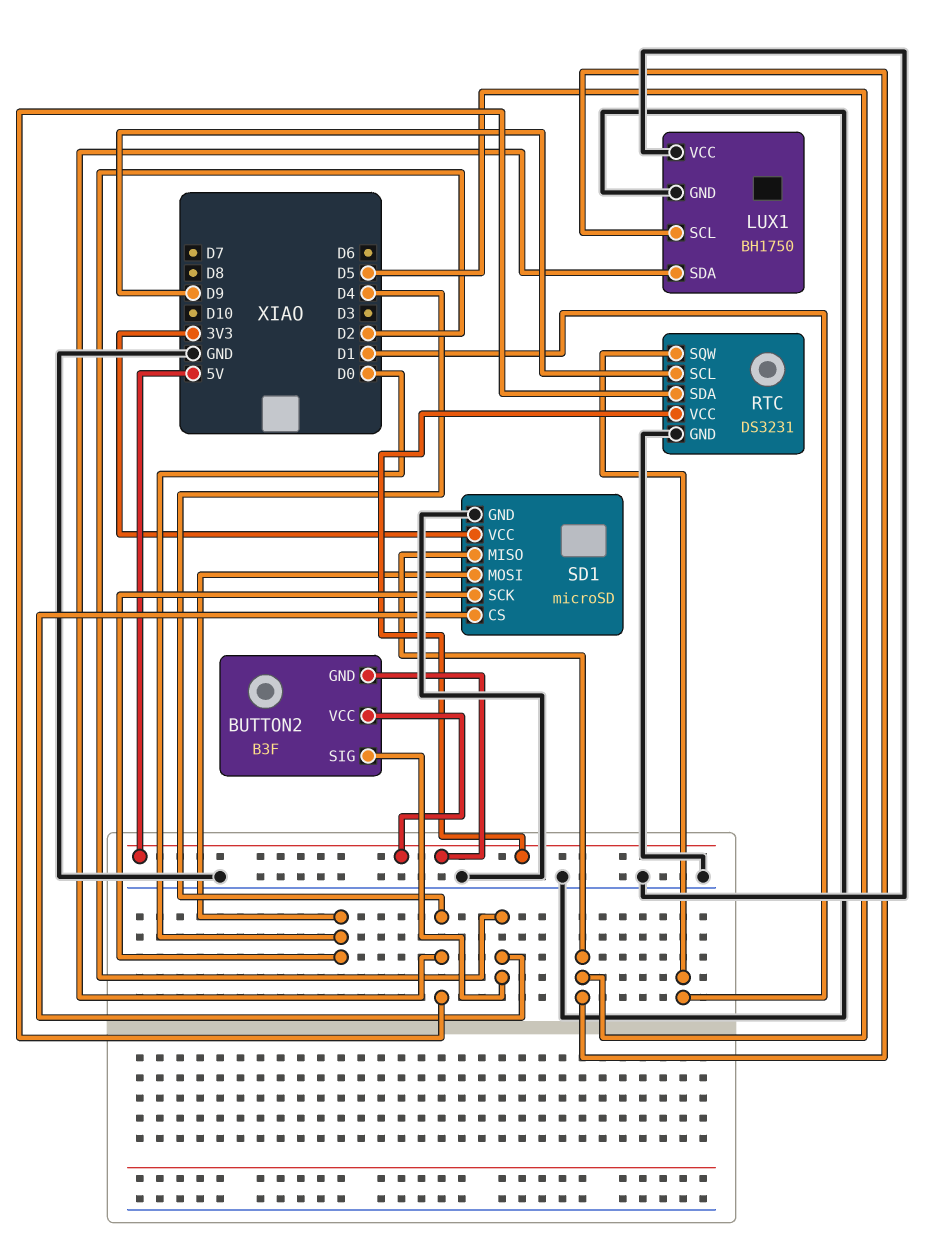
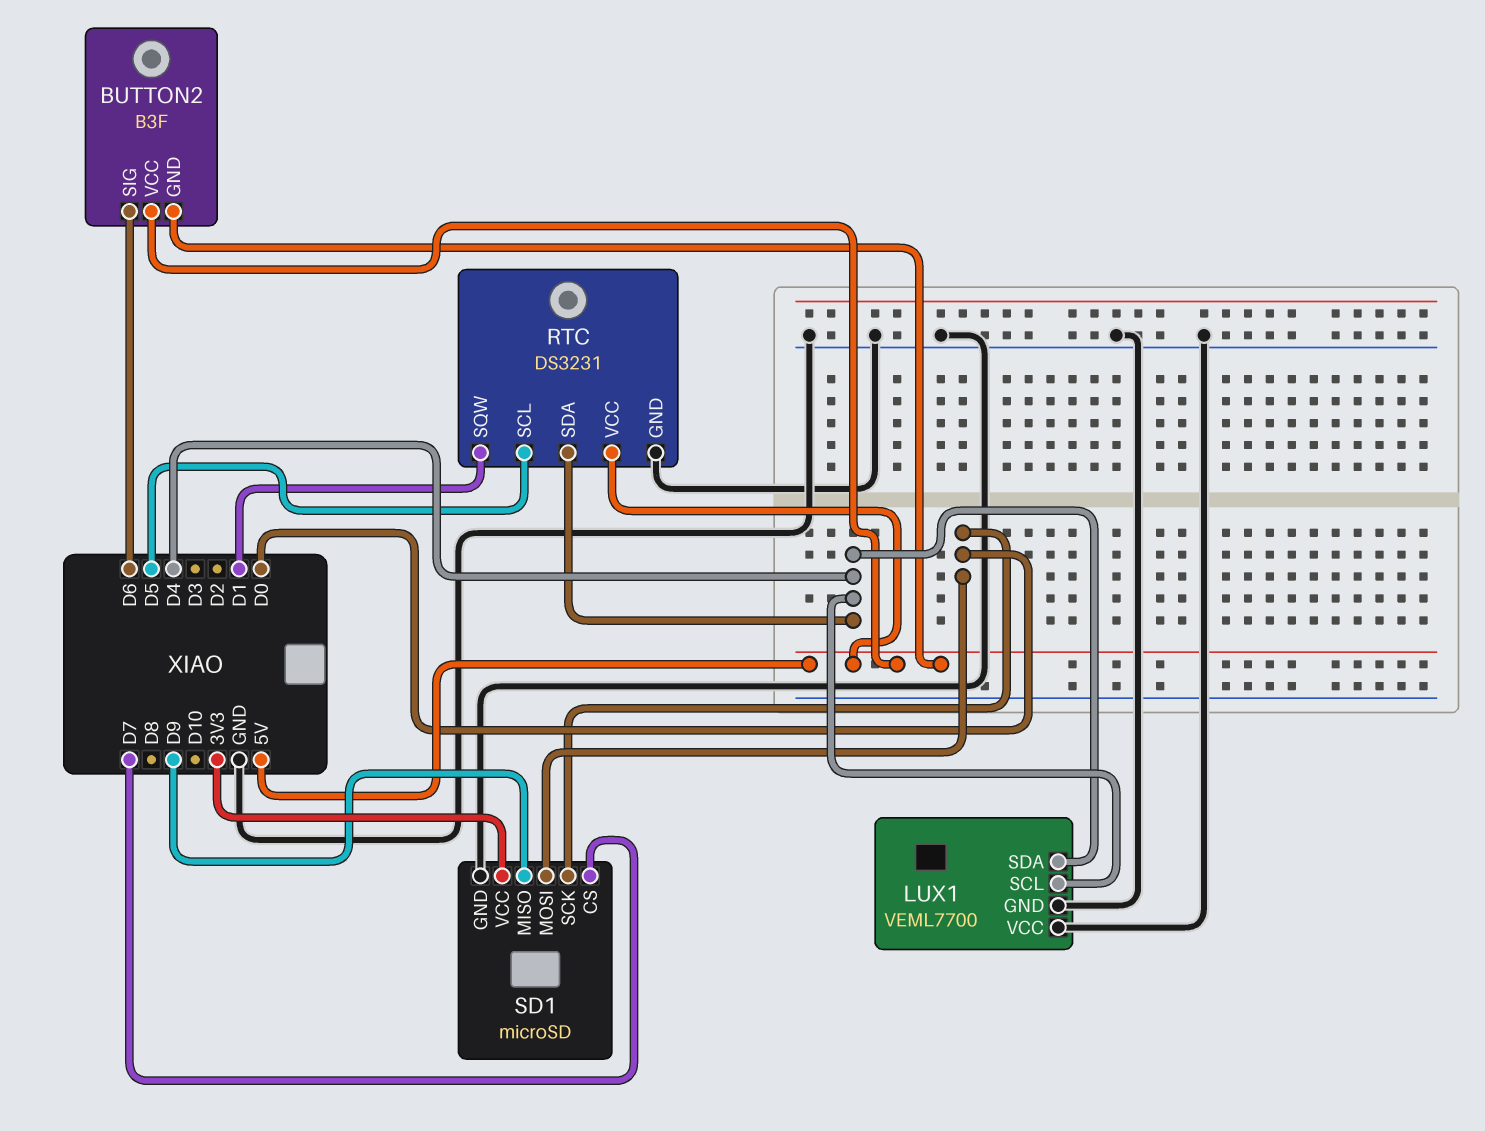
BUTTON2 pin SIG: D2 -> D6
LUX1: BH1750 -> VEML7700
LUX1 pin SCL: D5 -> D4
RTC pin SCL: D9 -> D5
SD1 pin CS: D2 -> D7
SD1 pin MISO: D5 -> D9

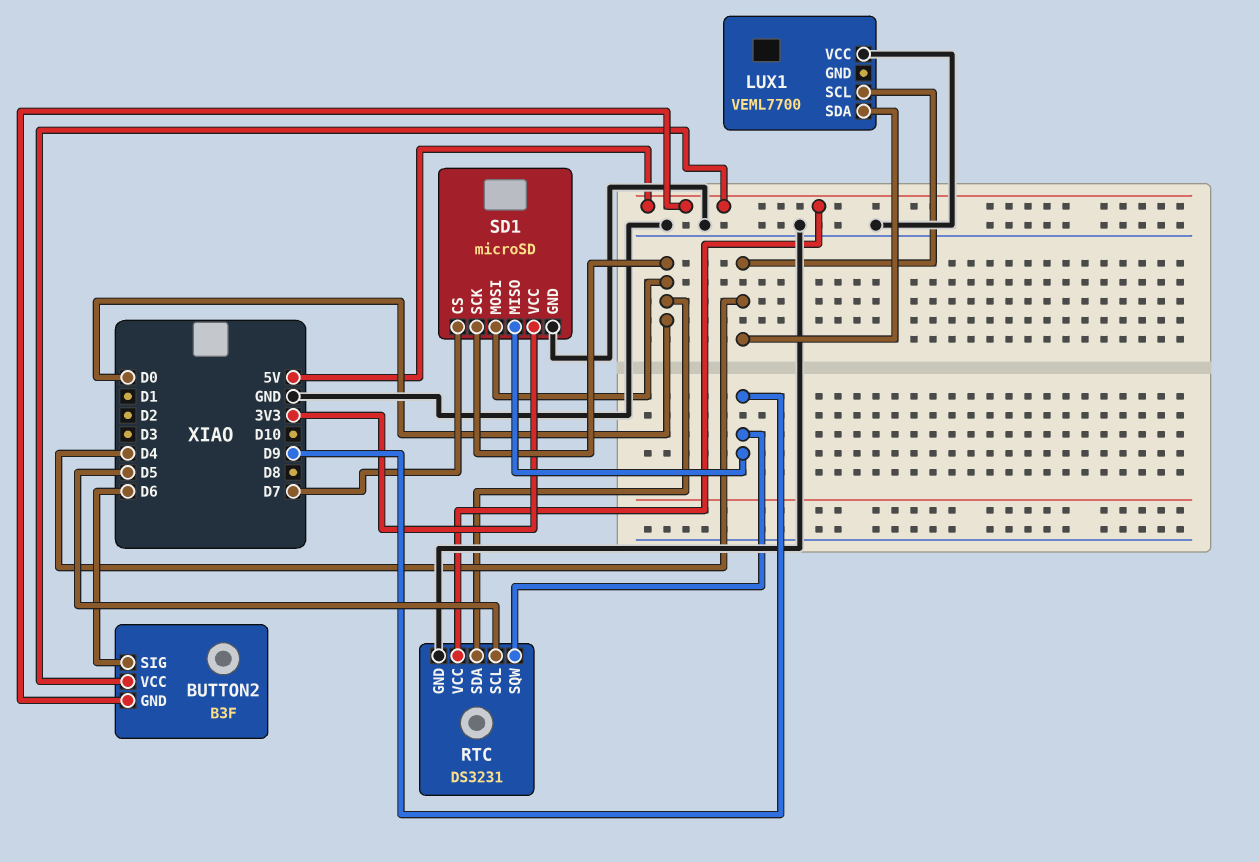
LUX1 pin GND: GND -> none
RTC pin SDA: D4 -> D0
RTC pin SQW: D1 -> D9

